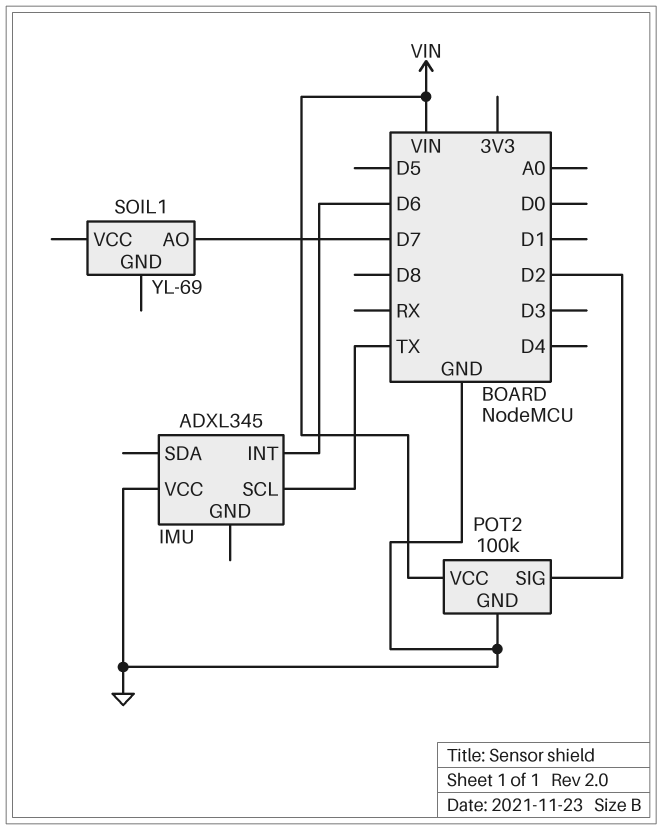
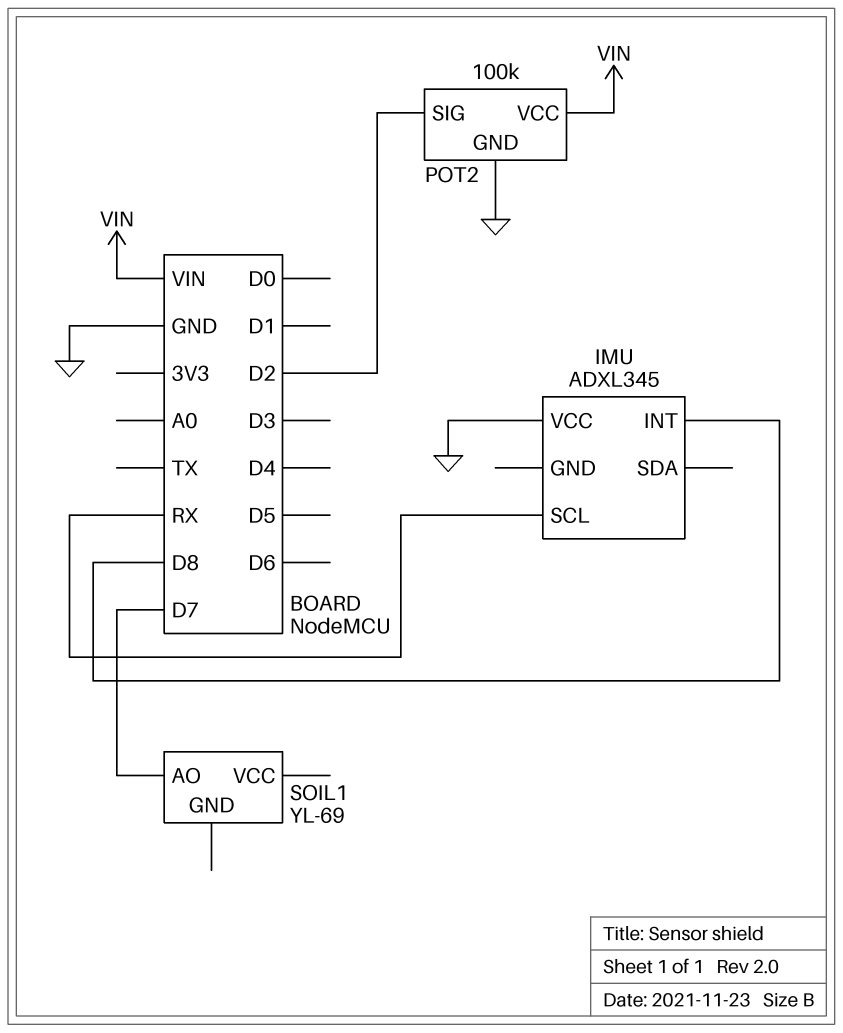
IMU pin INT: D6 -> D8
IMU pin SCL: TX -> RX

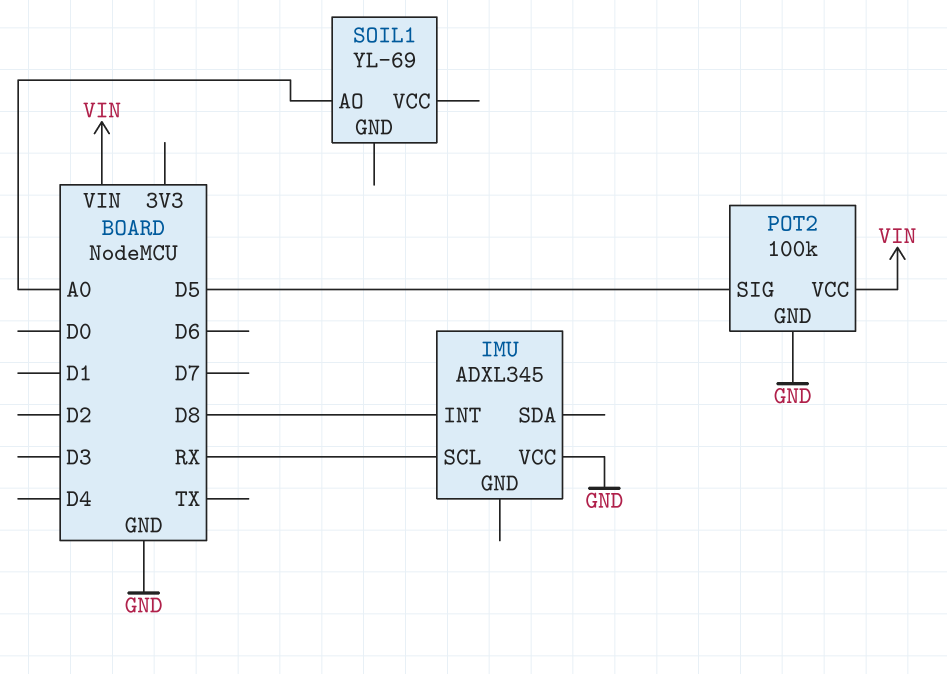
POT2 pin SIG: D2 -> D5
SOIL1 pin AO: D7 -> A0

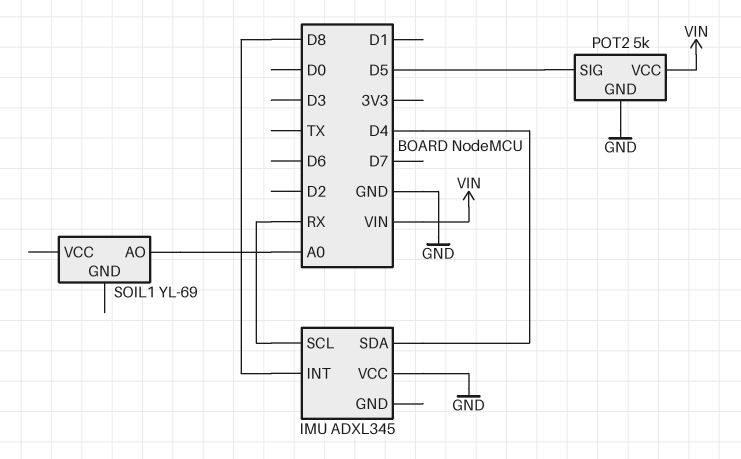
IMU pin SDA: none -> D4
POT2: 100k -> 5k

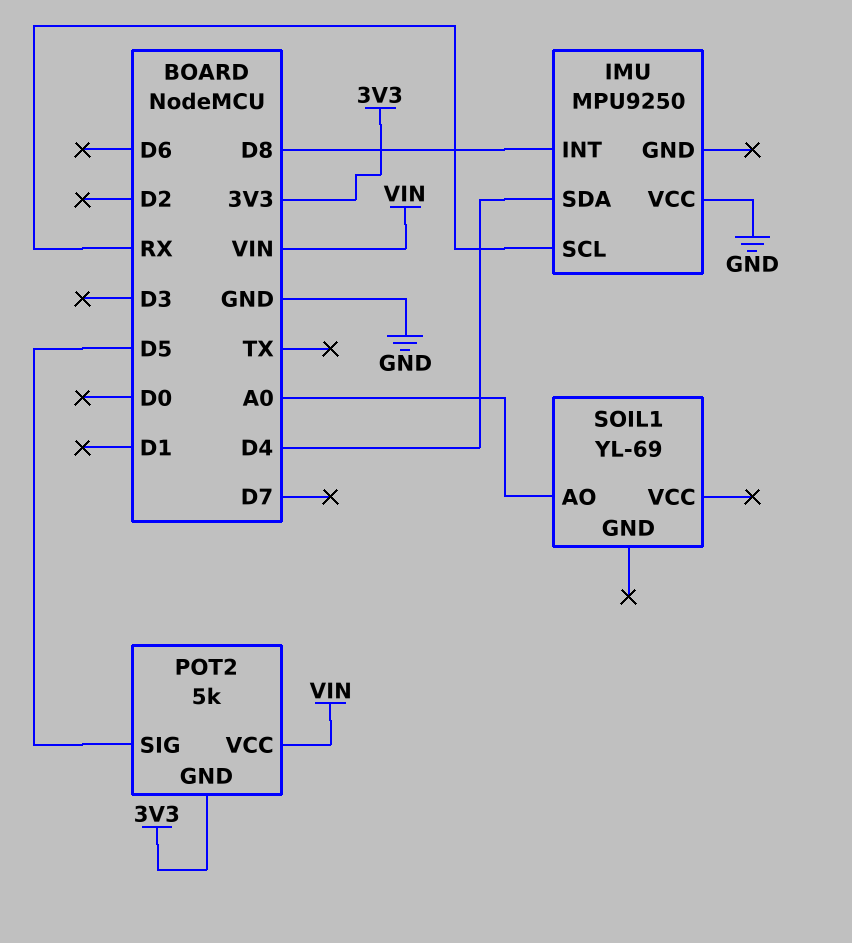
IMU: ADXL345 -> MPU9250
POT2 pin GND: GND -> 3V3

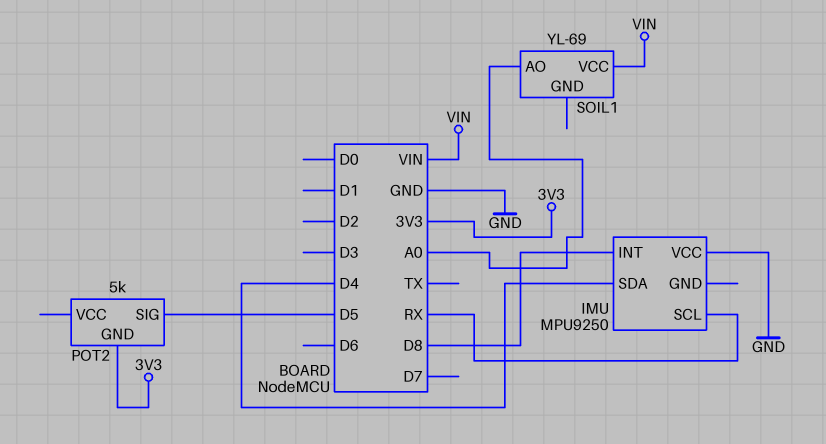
POT2 pin VCC: VIN -> none
SOIL1 pin VCC: none -> VIN

